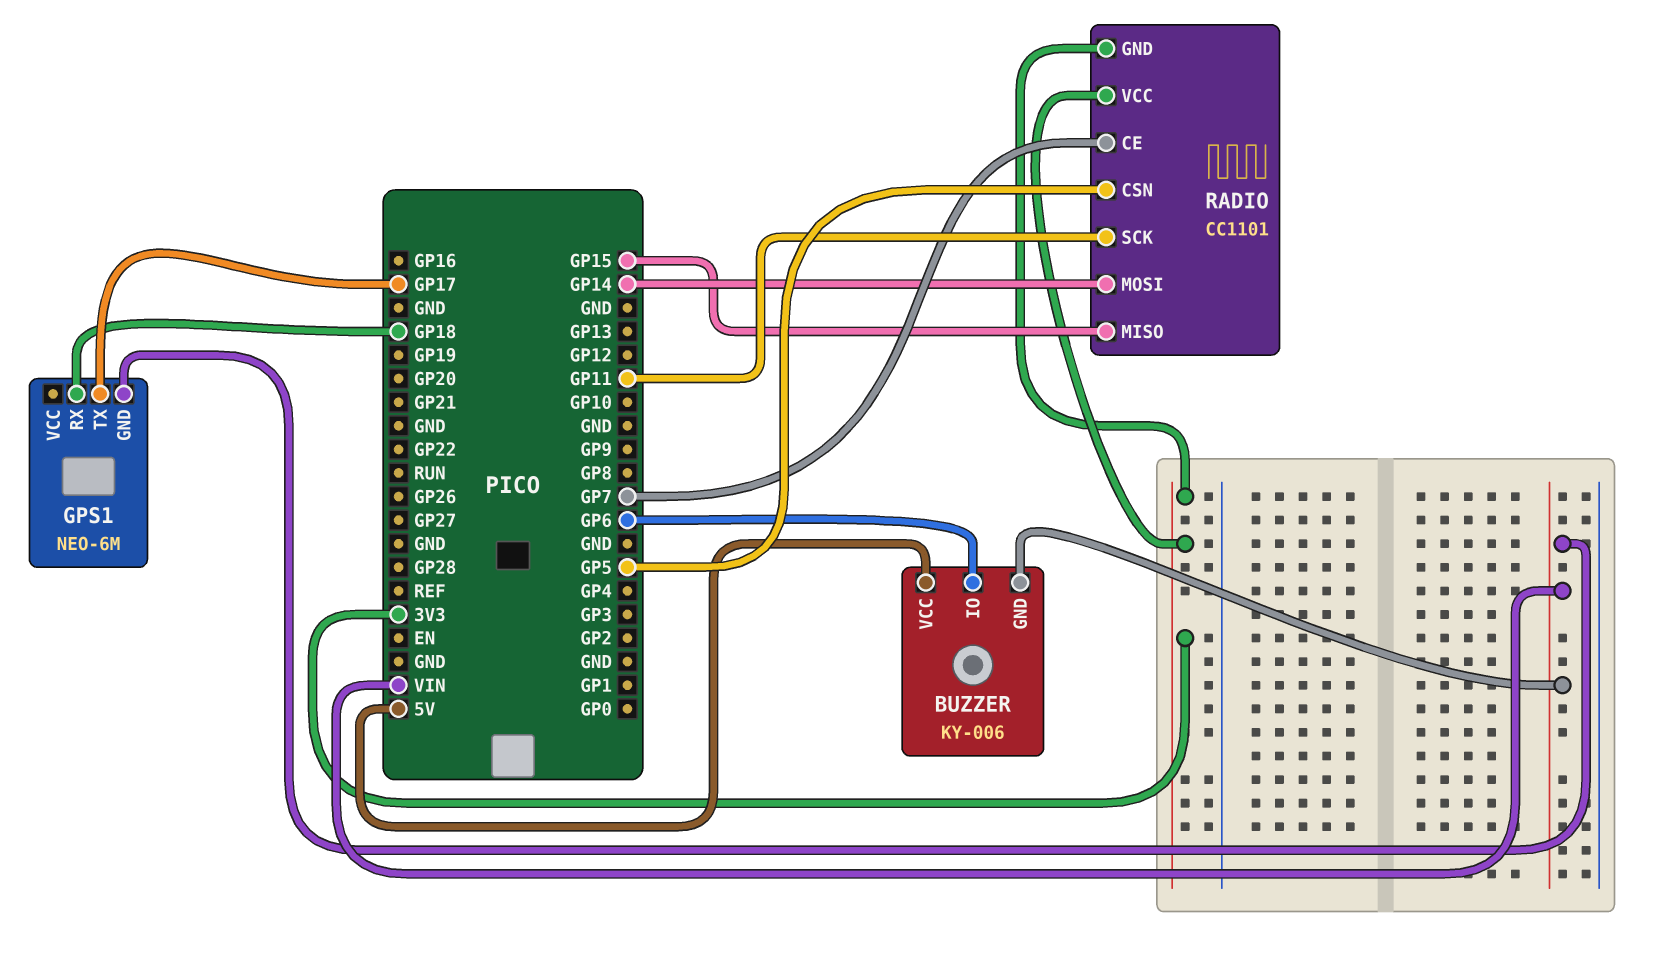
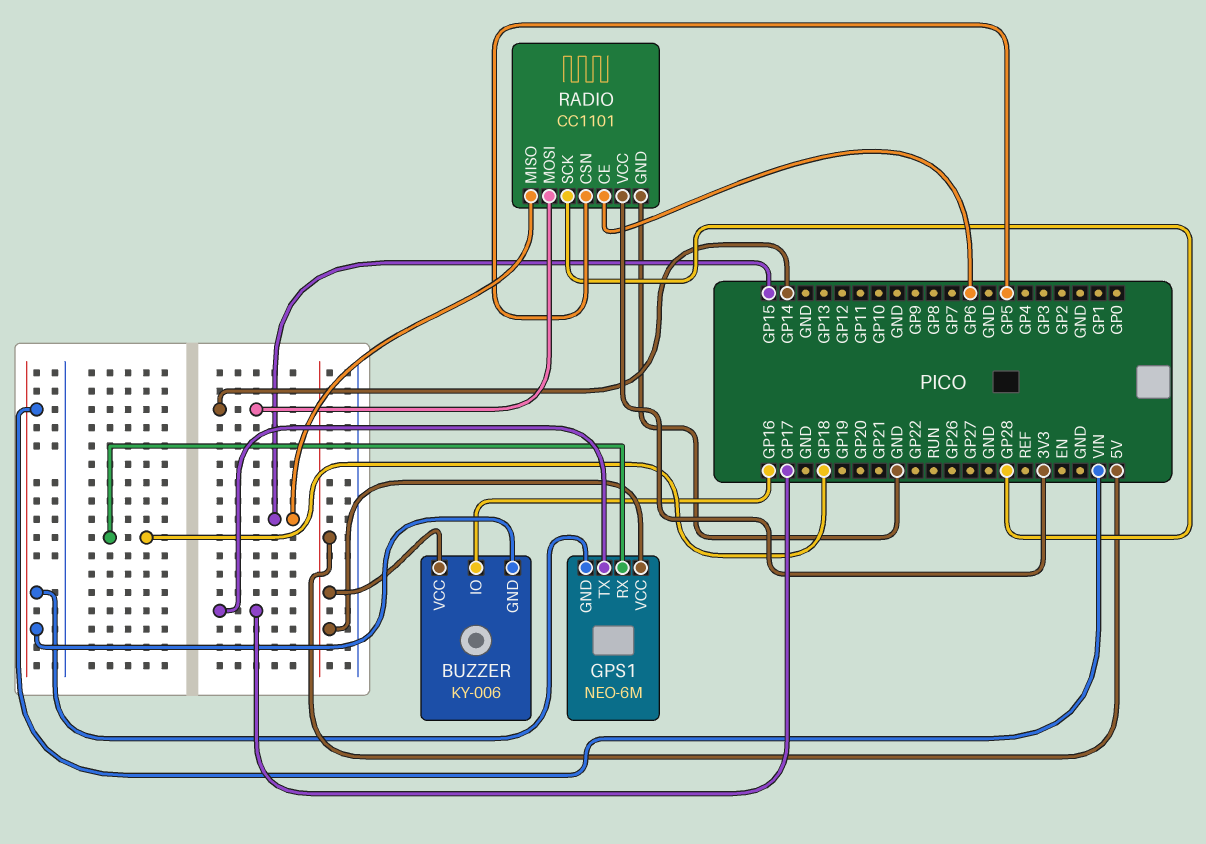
BUZZER pin IO: GP6 -> GP16
GPS1 pin VCC: none -> 5V
RADIO pin CE: GP7 -> GP6
RADIO pin GND: 3V3 -> GND
RADIO pin SCK: GP11 -> GP28

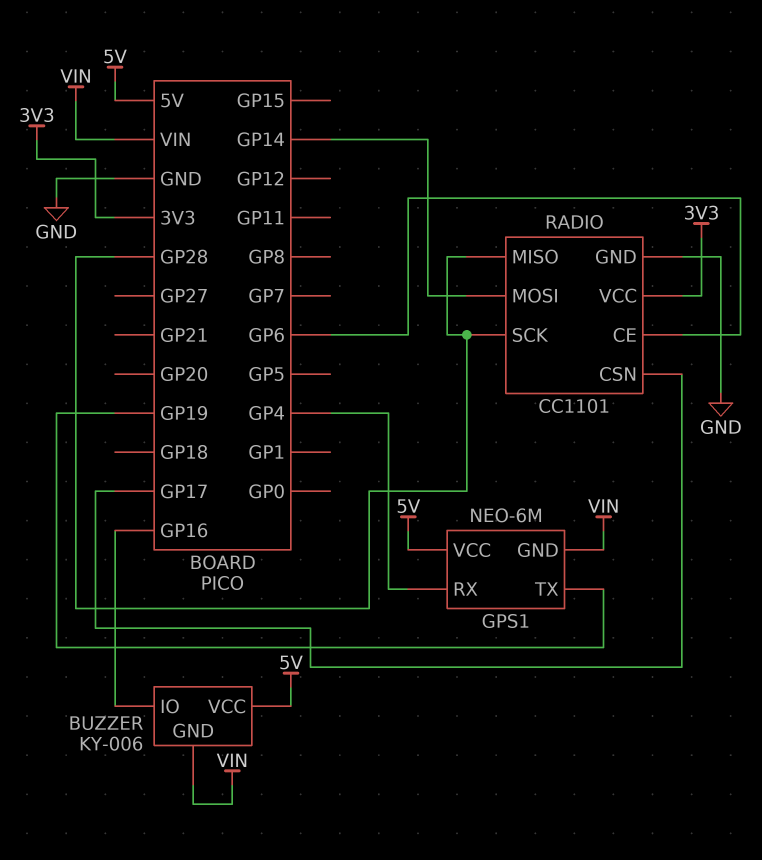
GPS1 pin RX: GP18 -> GP4
GPS1 pin TX: GP17 -> GP19
RADIO pin CSN: GP5 -> GP17
RADIO pin MISO: GP15 -> GP28

